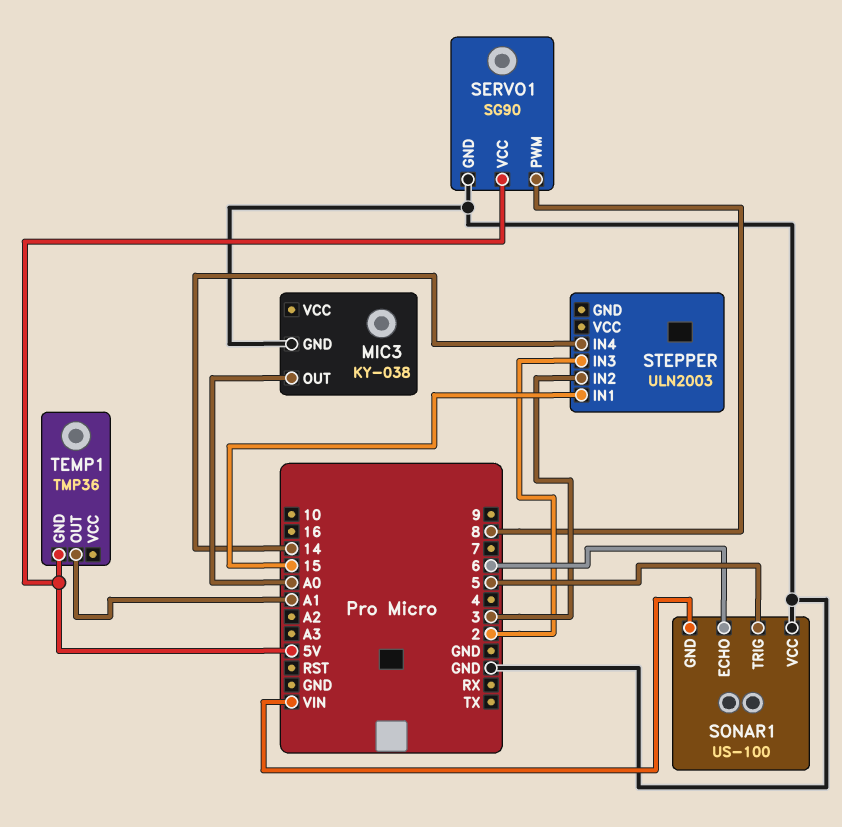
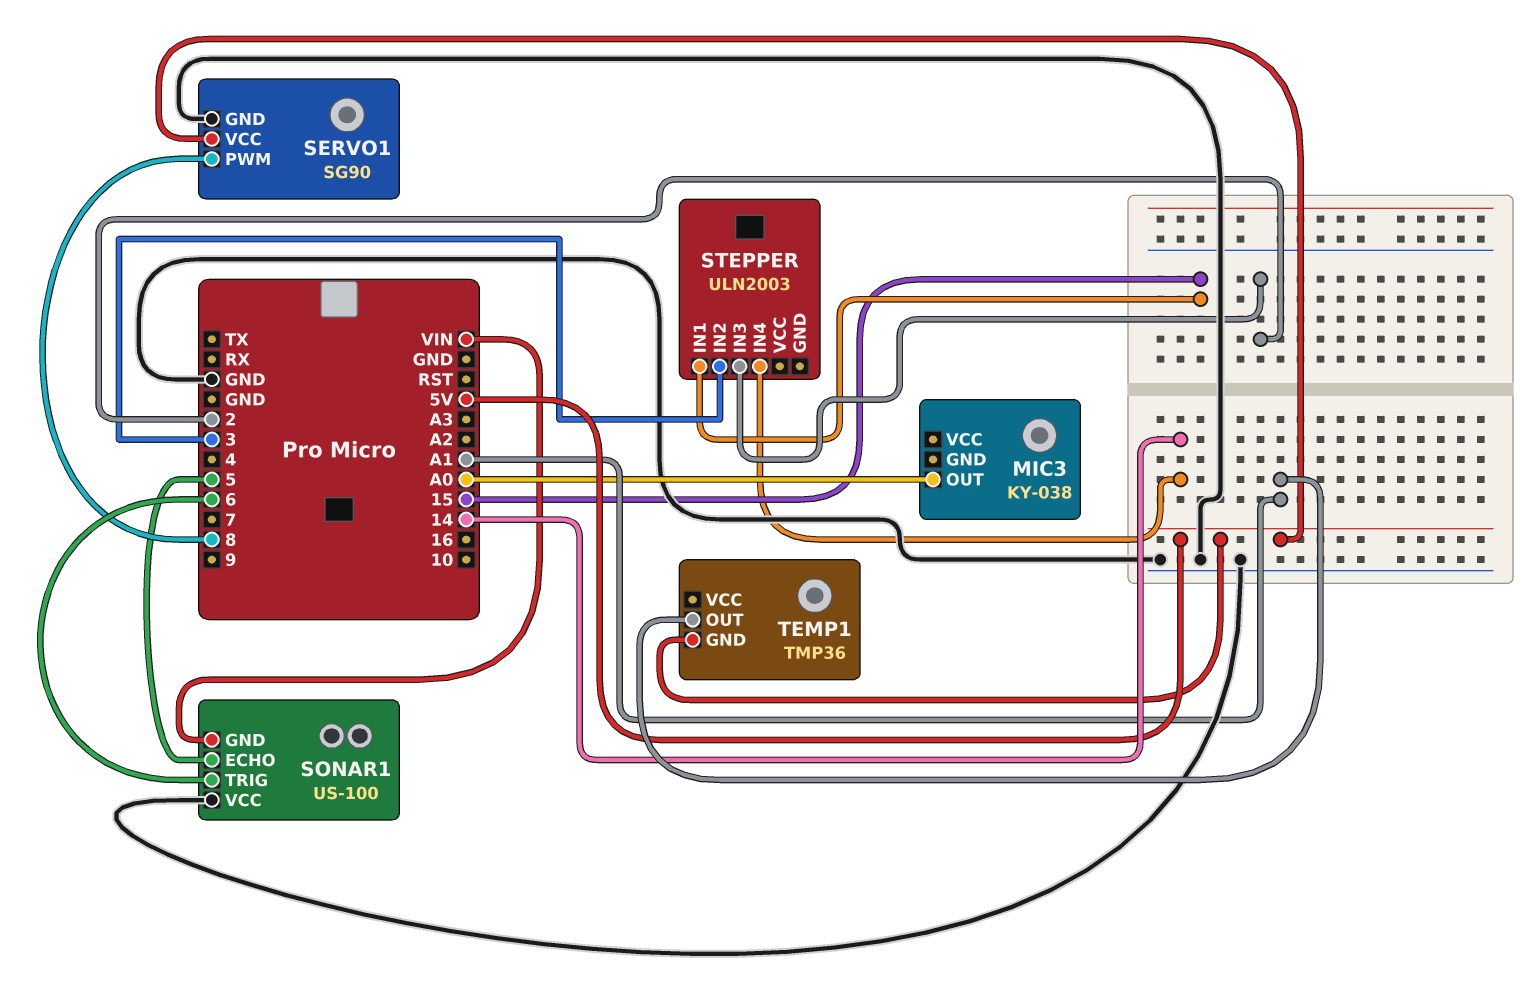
MIC3 pin GND: GND -> none
SONAR1 pin ECHO: 6 -> 5
SONAR1 pin TRIG: 5 -> 6

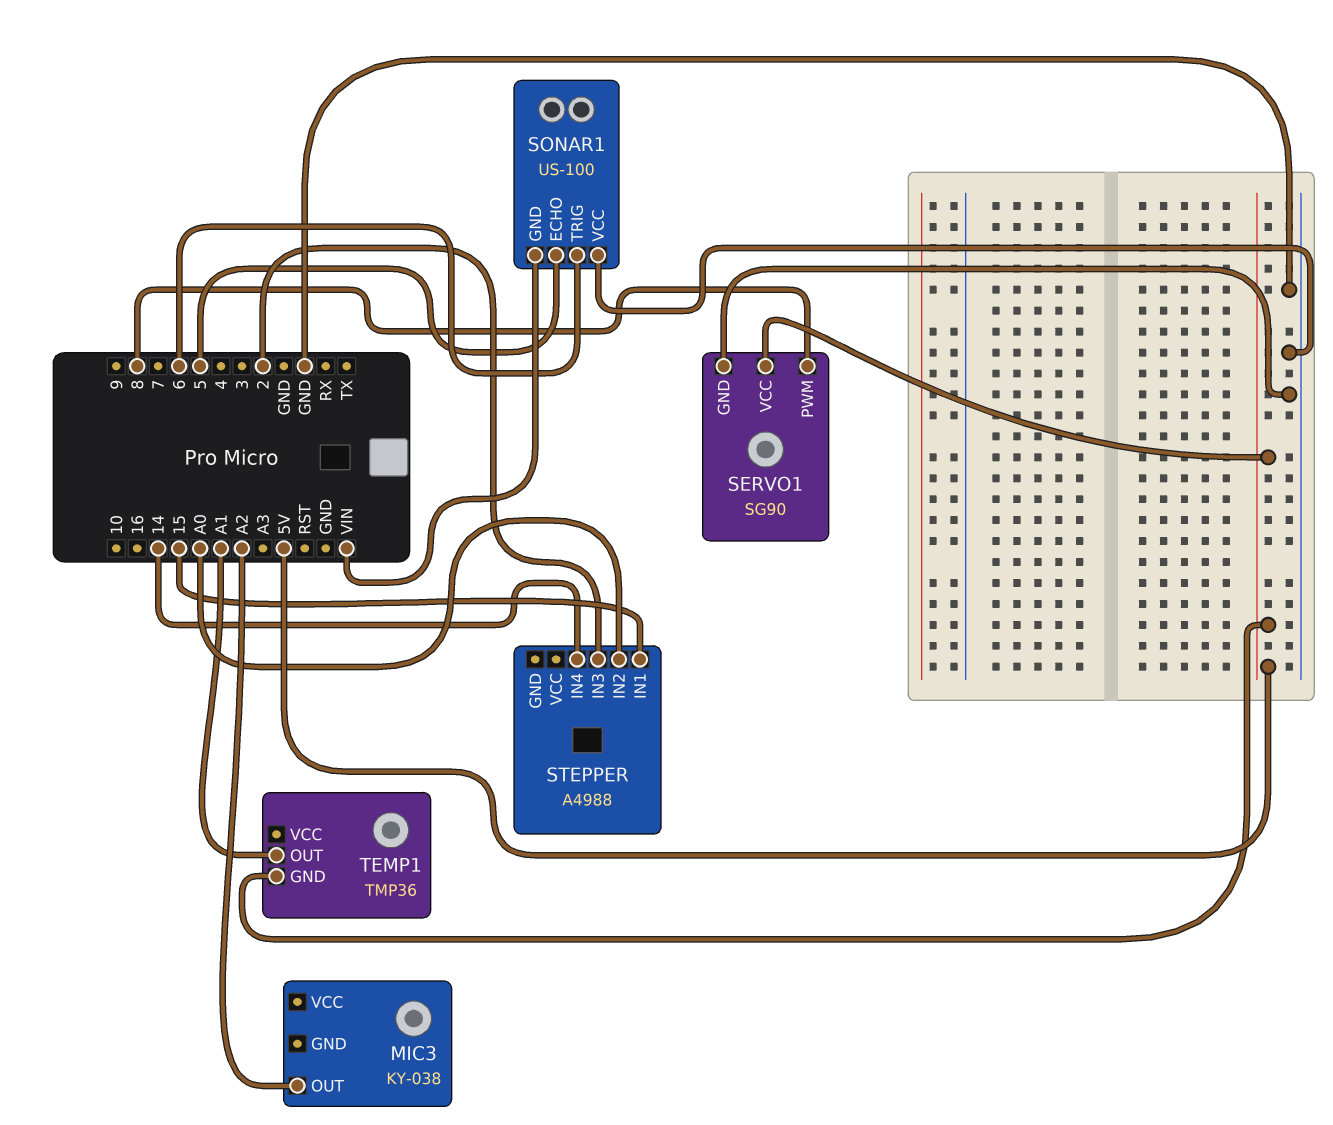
MIC3 pin OUT: A0 -> A2
STEPPER: ULN2003 -> A4988
STEPPER pin IN2: 3 -> A0

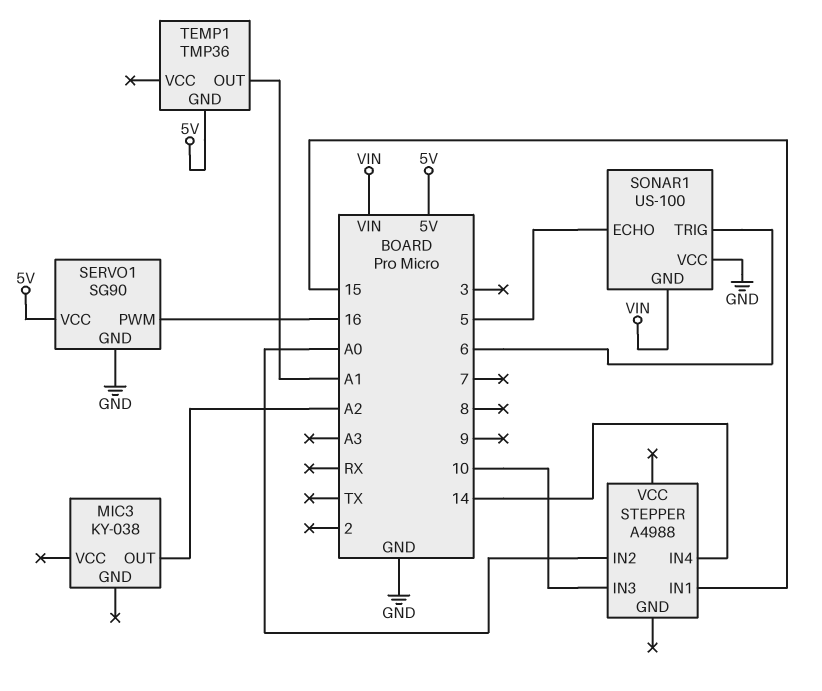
SERVO1 pin PWM: 8 -> 16
STEPPER pin IN3: 2 -> 10

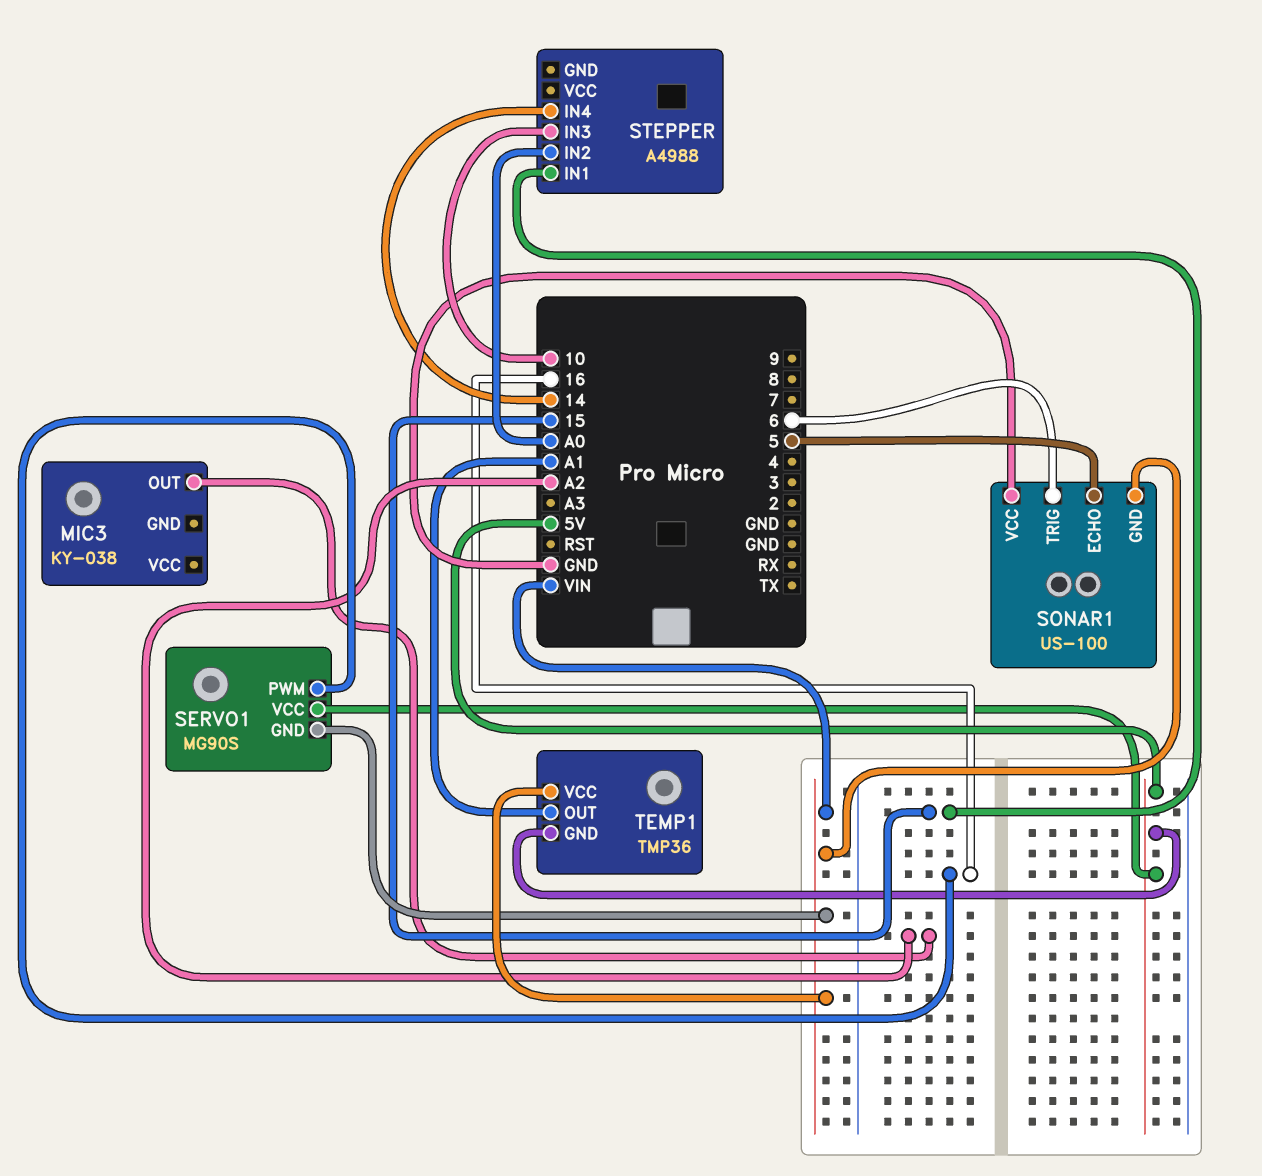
SERVO1: SG90 -> MG90S
SERVO1 pin GND: GND -> VIN
TEMP1 pin VCC: none -> VIN

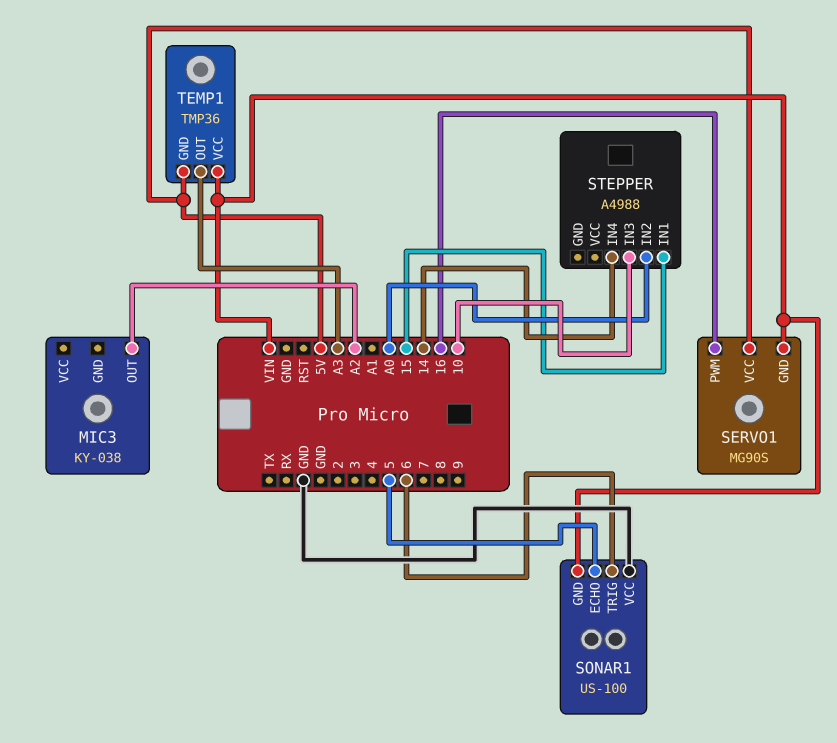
TEMP1 pin OUT: A1 -> A3

